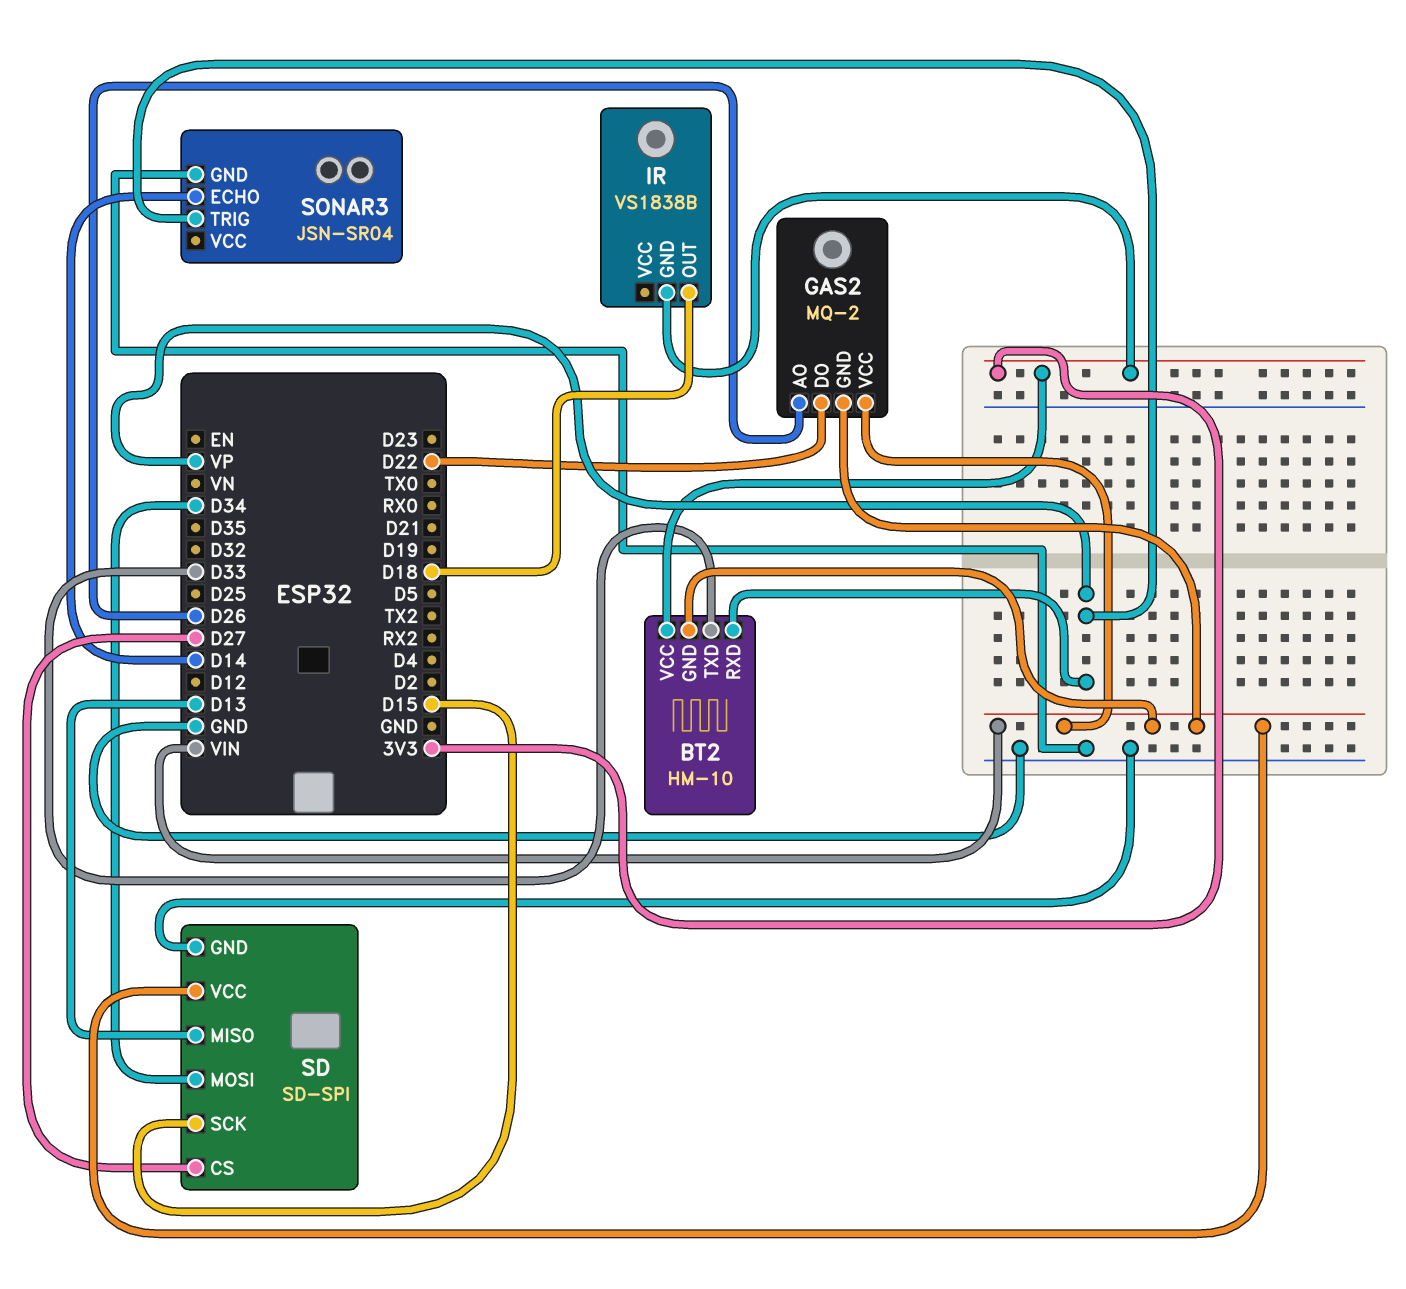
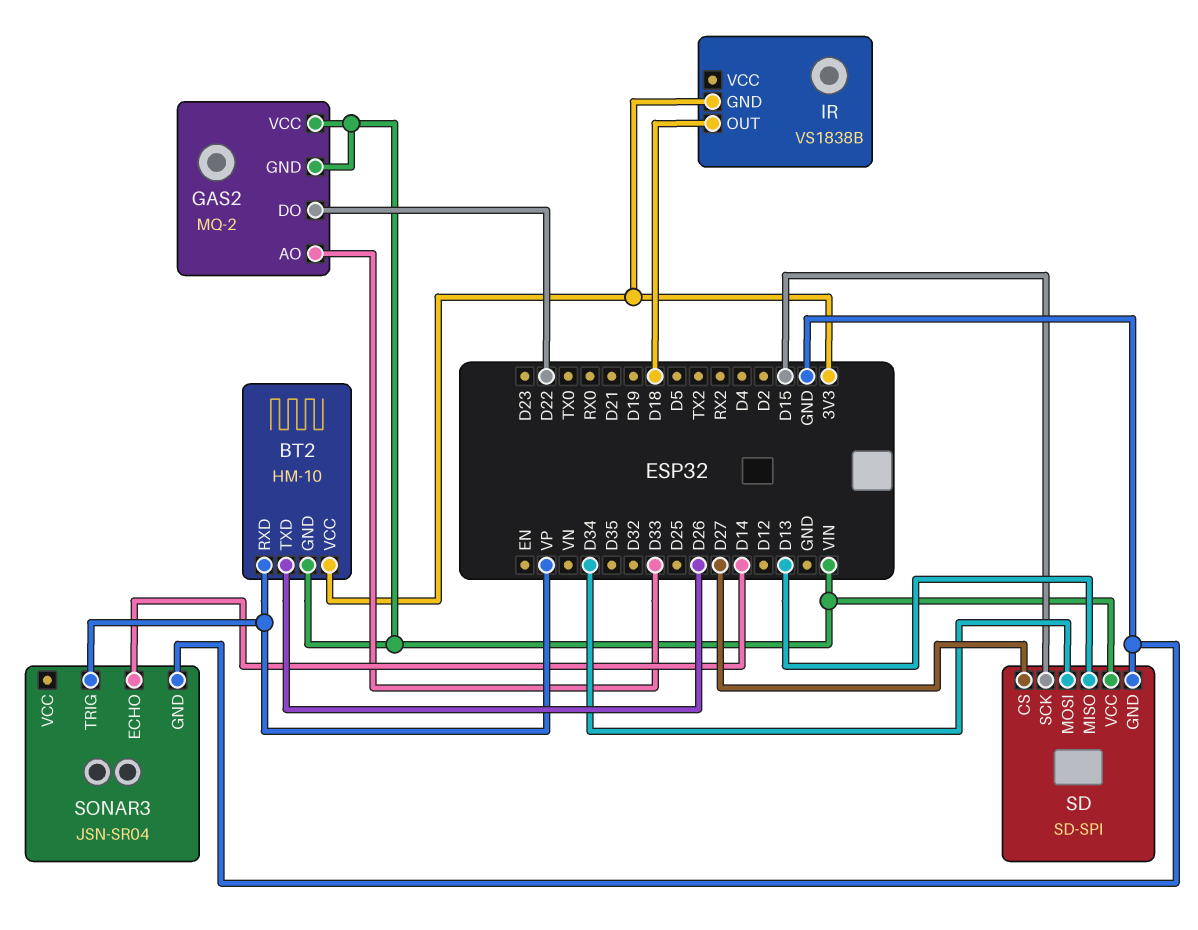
BT2 pin TXD: D33 -> D26
GAS2 pin AO: D26 -> D33

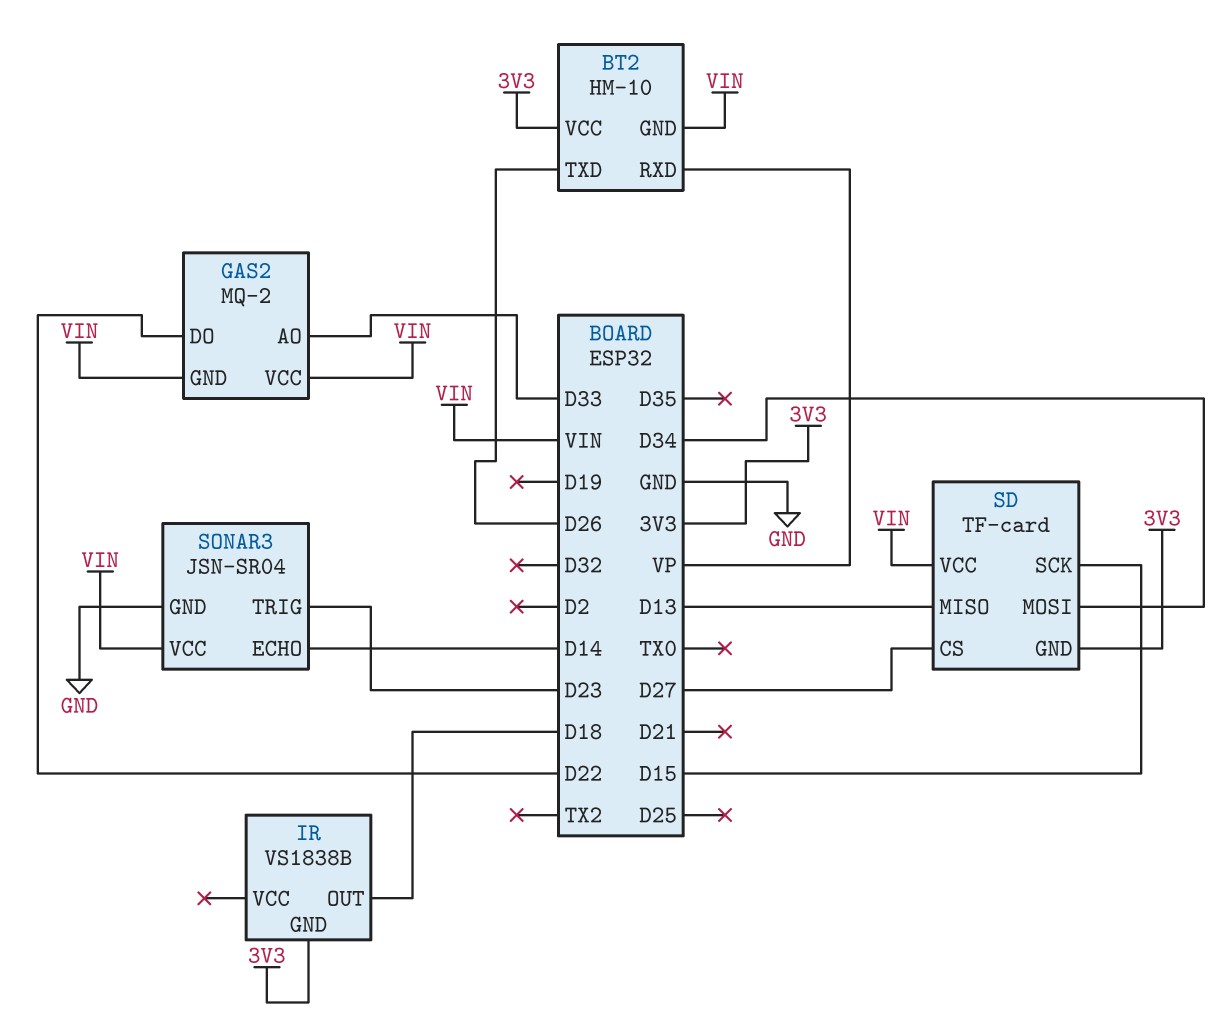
SD: SD-SPI -> TF-card
SD pin GND: GND -> 3V3
SONAR3 pin TRIG: VP -> D23
SONAR3 pin VCC: none -> VIN

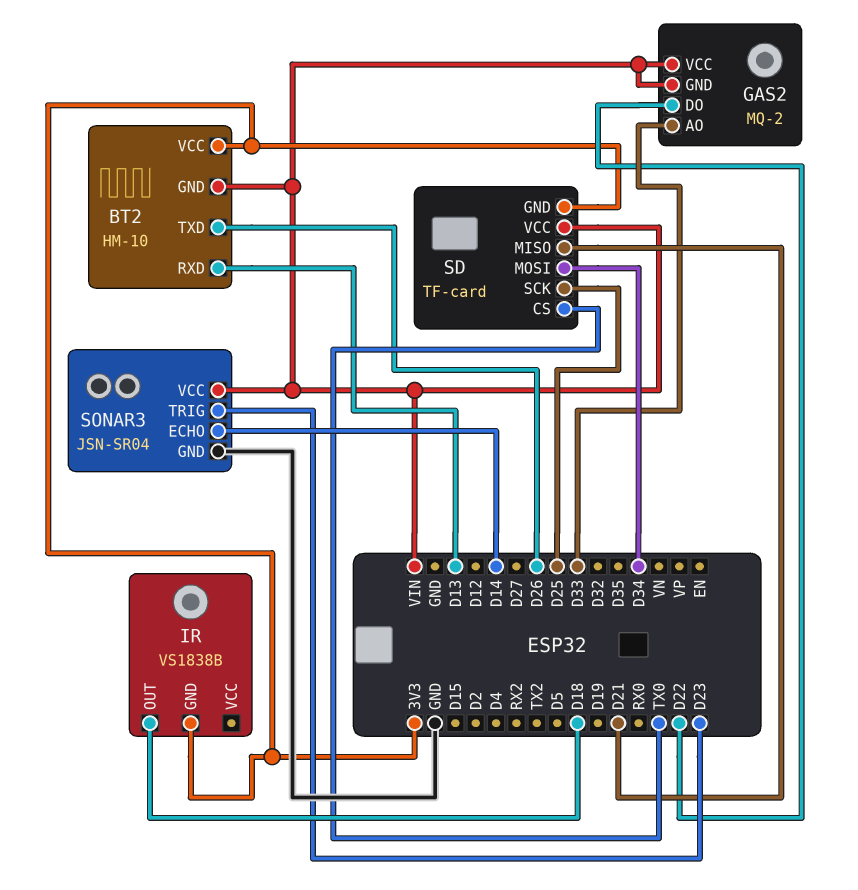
BT2 pin RXD: VP -> D13
SD pin CS: D27 -> TX0
SD pin MISO: D13 -> D21
SD pin SCK: D15 -> D25

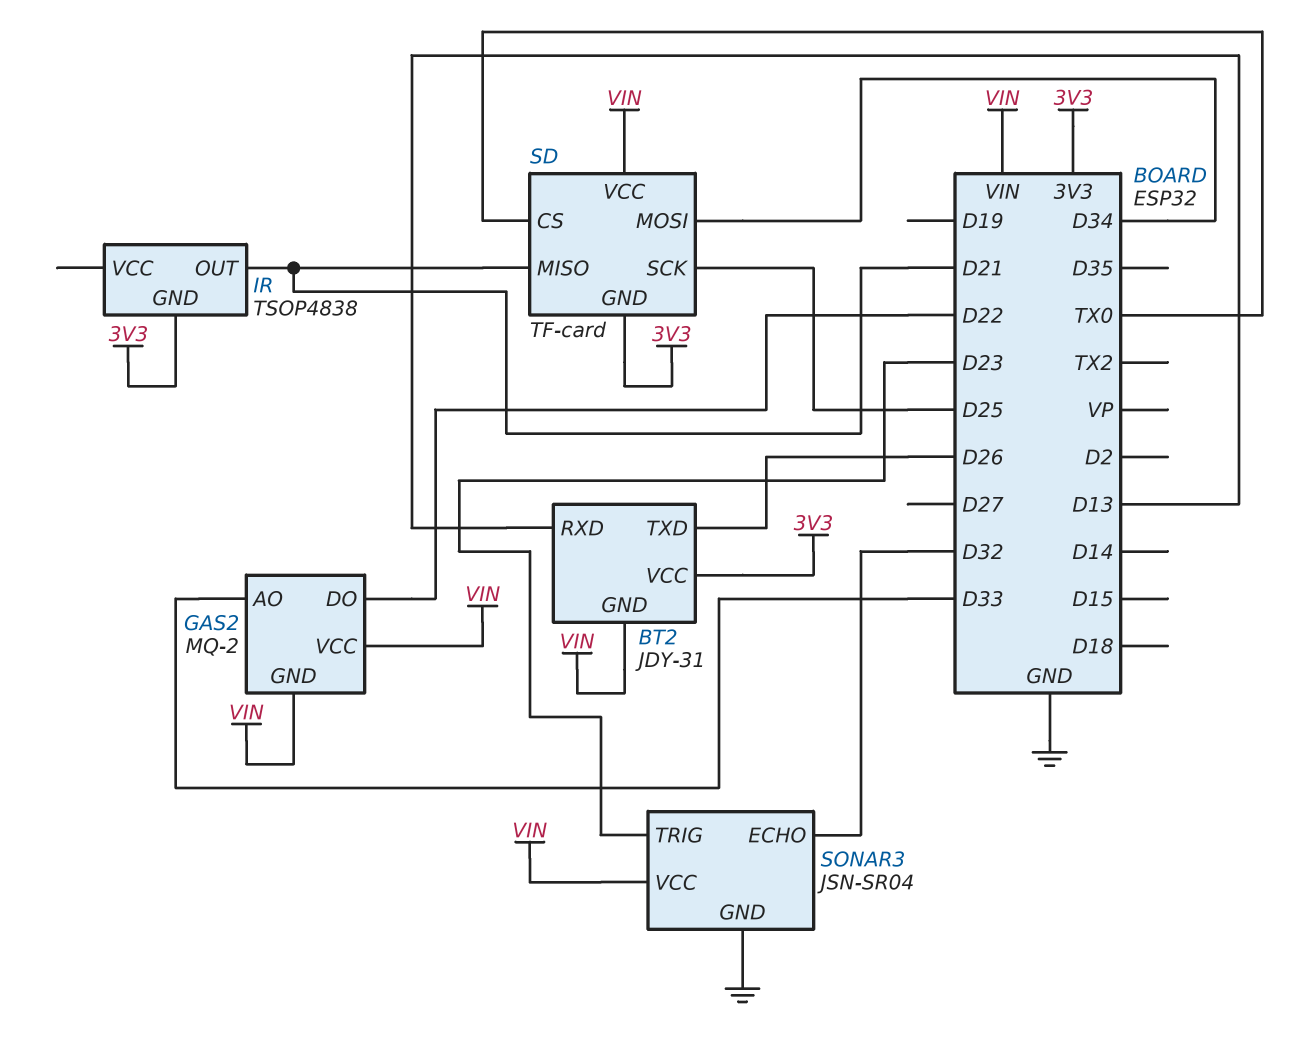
BT2: HM-10 -> JDY-31
IR: VS1838B -> TSOP4838
IR pin OUT: D18 -> D21
SONAR3 pin ECHO: D14 -> D32

